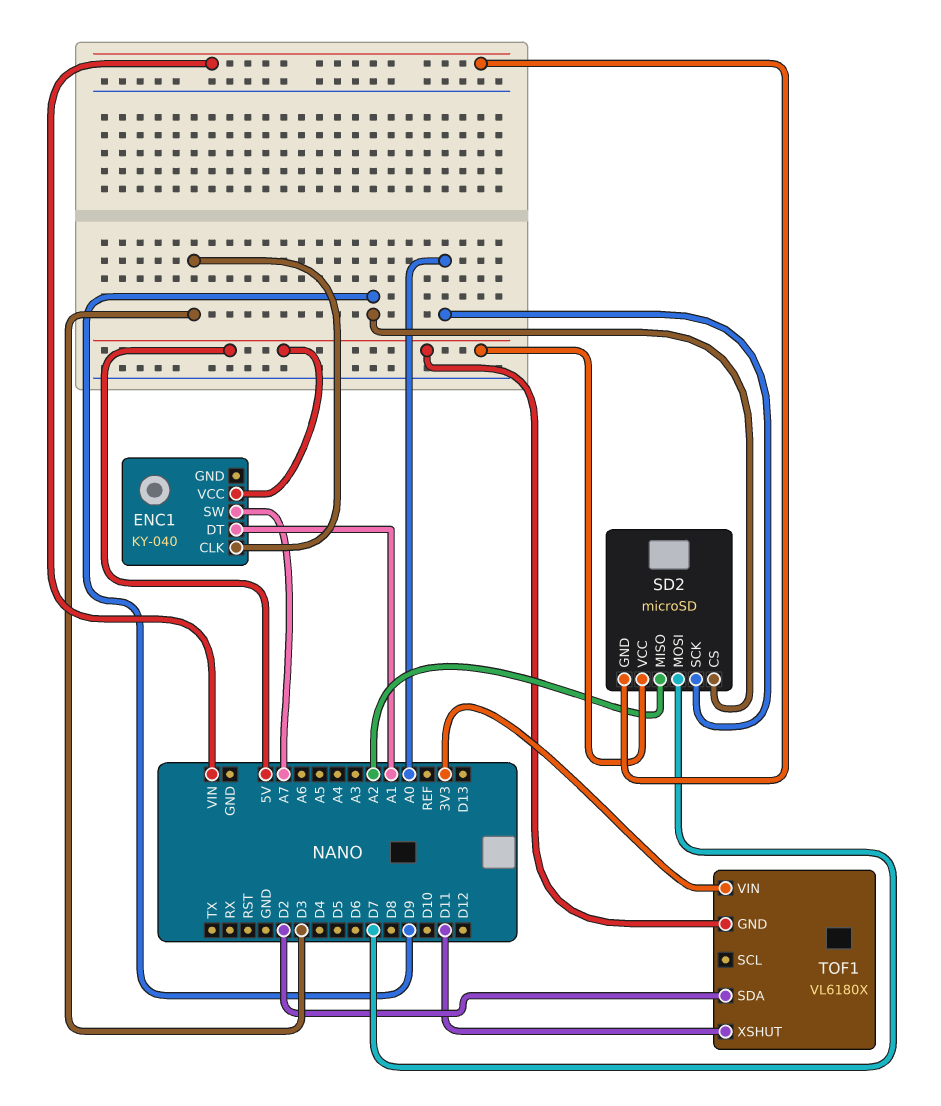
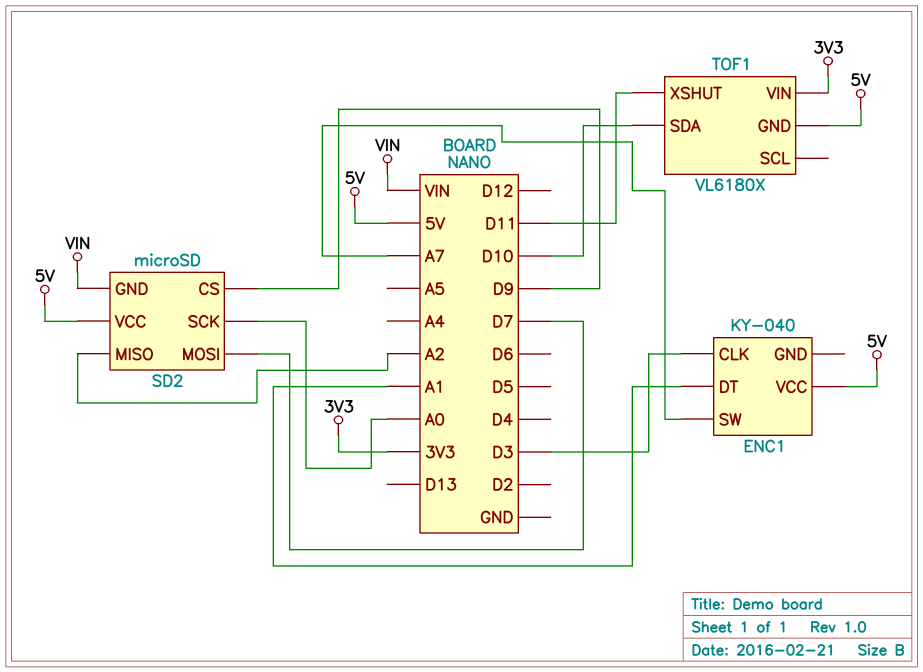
TOF1 pin SDA: D2 -> D10

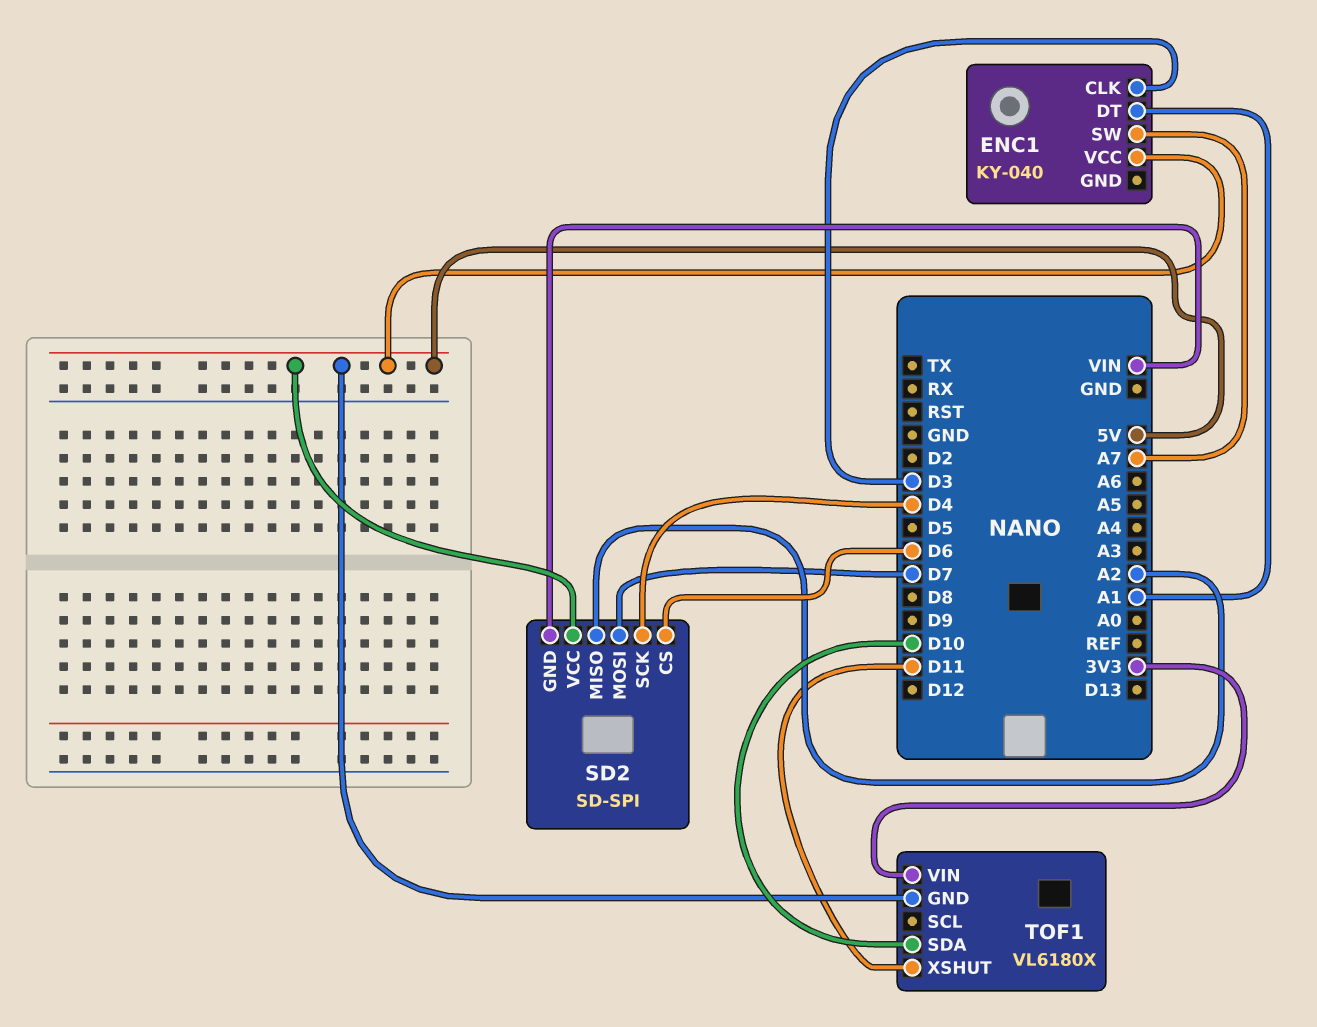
SD2: microSD -> SD-SPI
SD2 pin CS: D9 -> D6
SD2 pin SCK: A0 -> D4

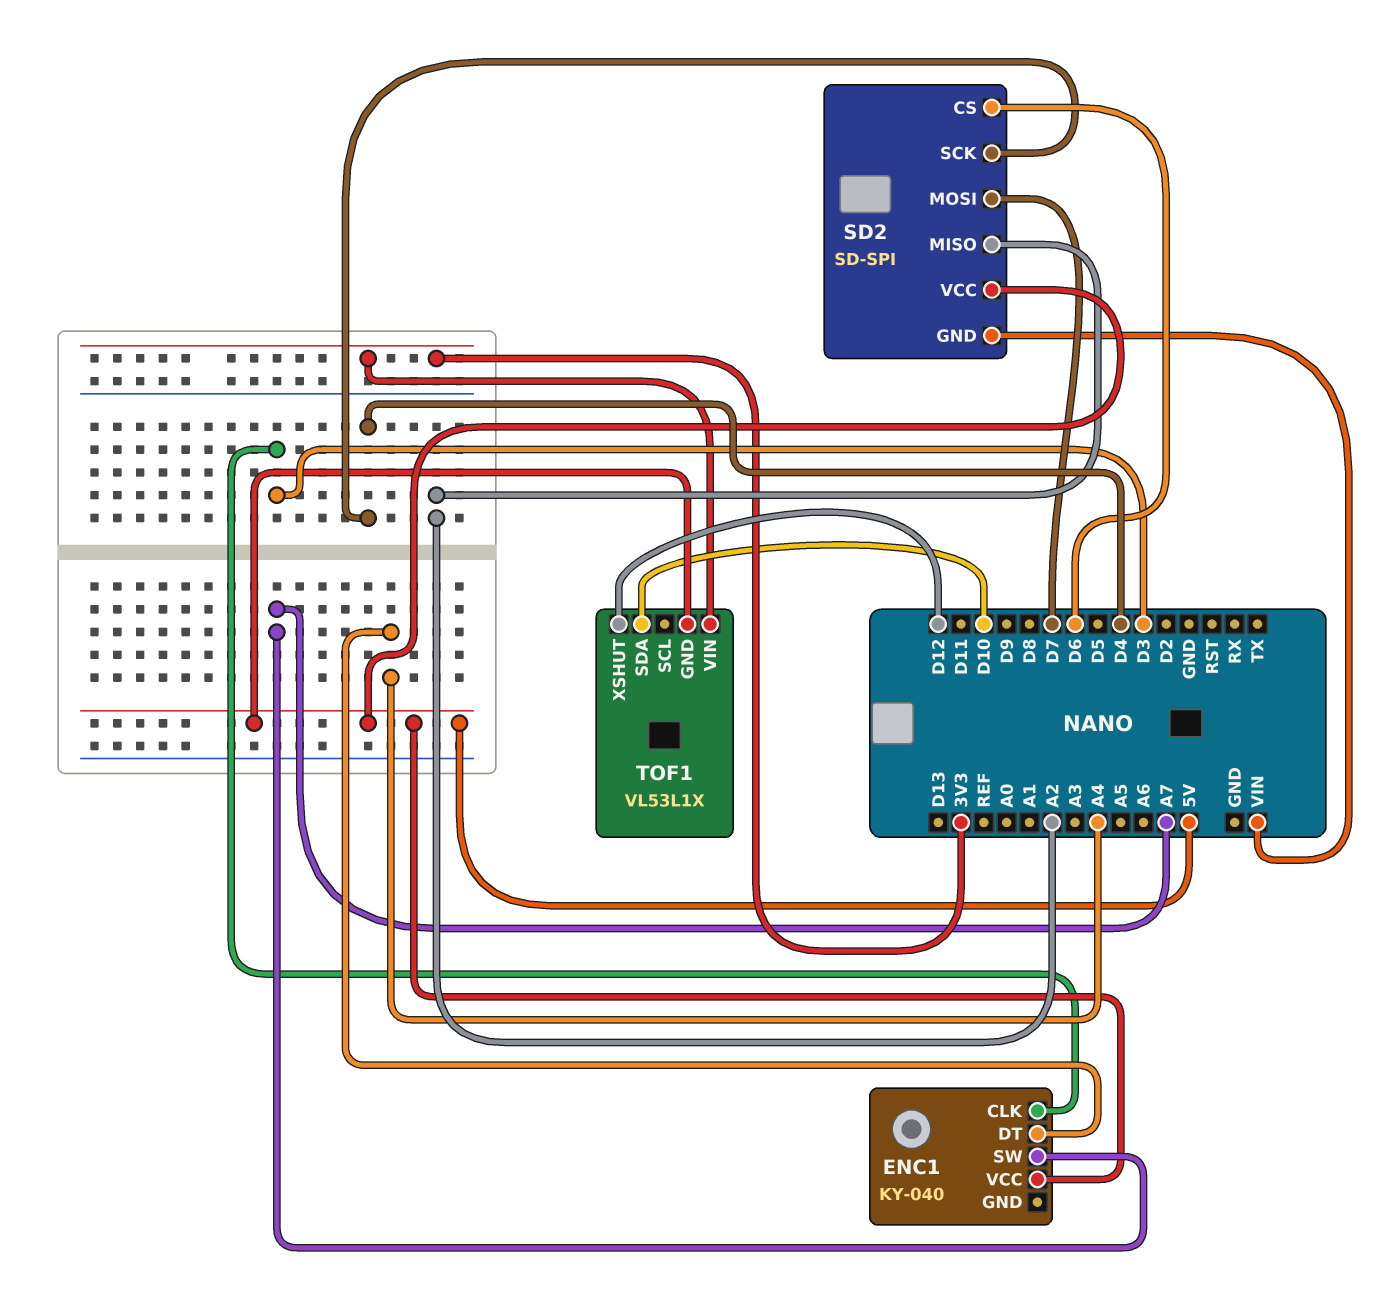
ENC1 pin DT: A1 -> A4
TOF1: VL6180X -> VL53L1X
TOF1 pin XSHUT: D11 -> D12

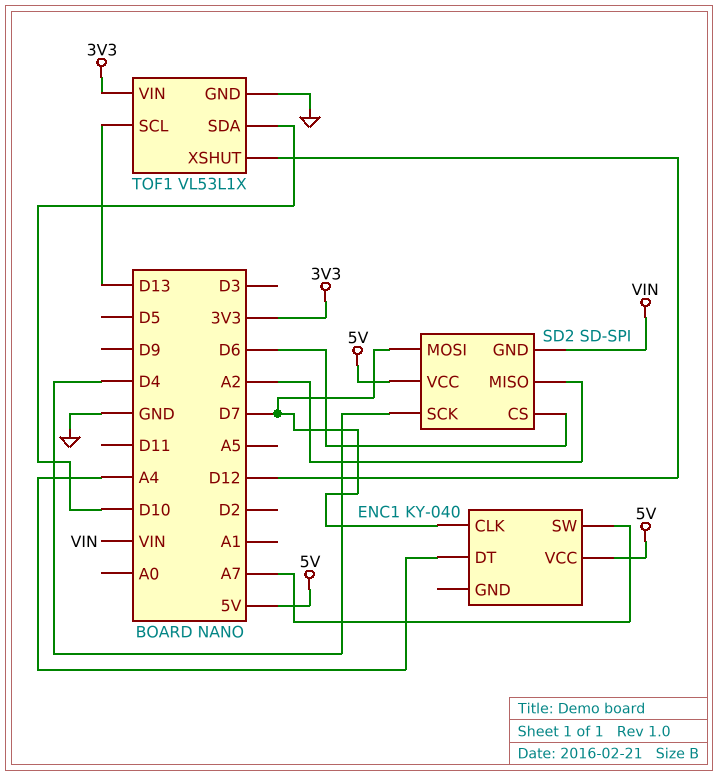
ENC1 pin CLK: D3 -> D7
TOF1 pin GND: 5V -> GND
TOF1 pin SCL: none -> D13

